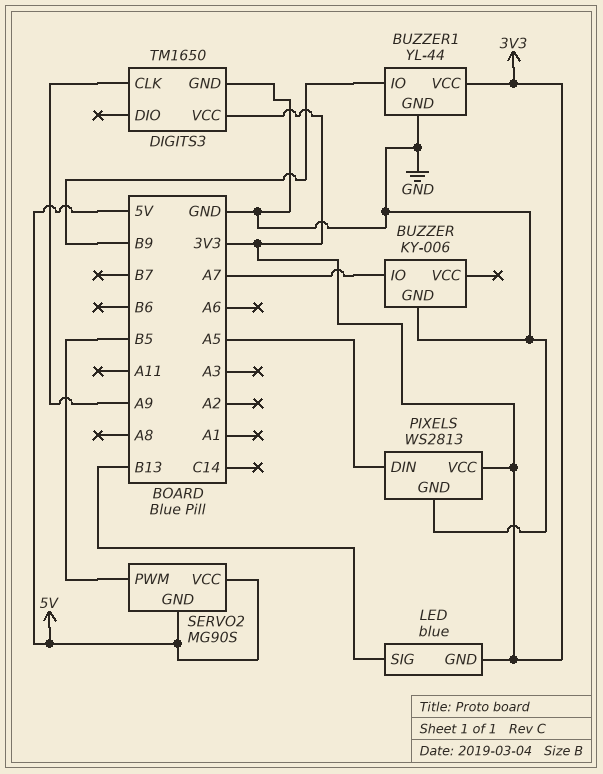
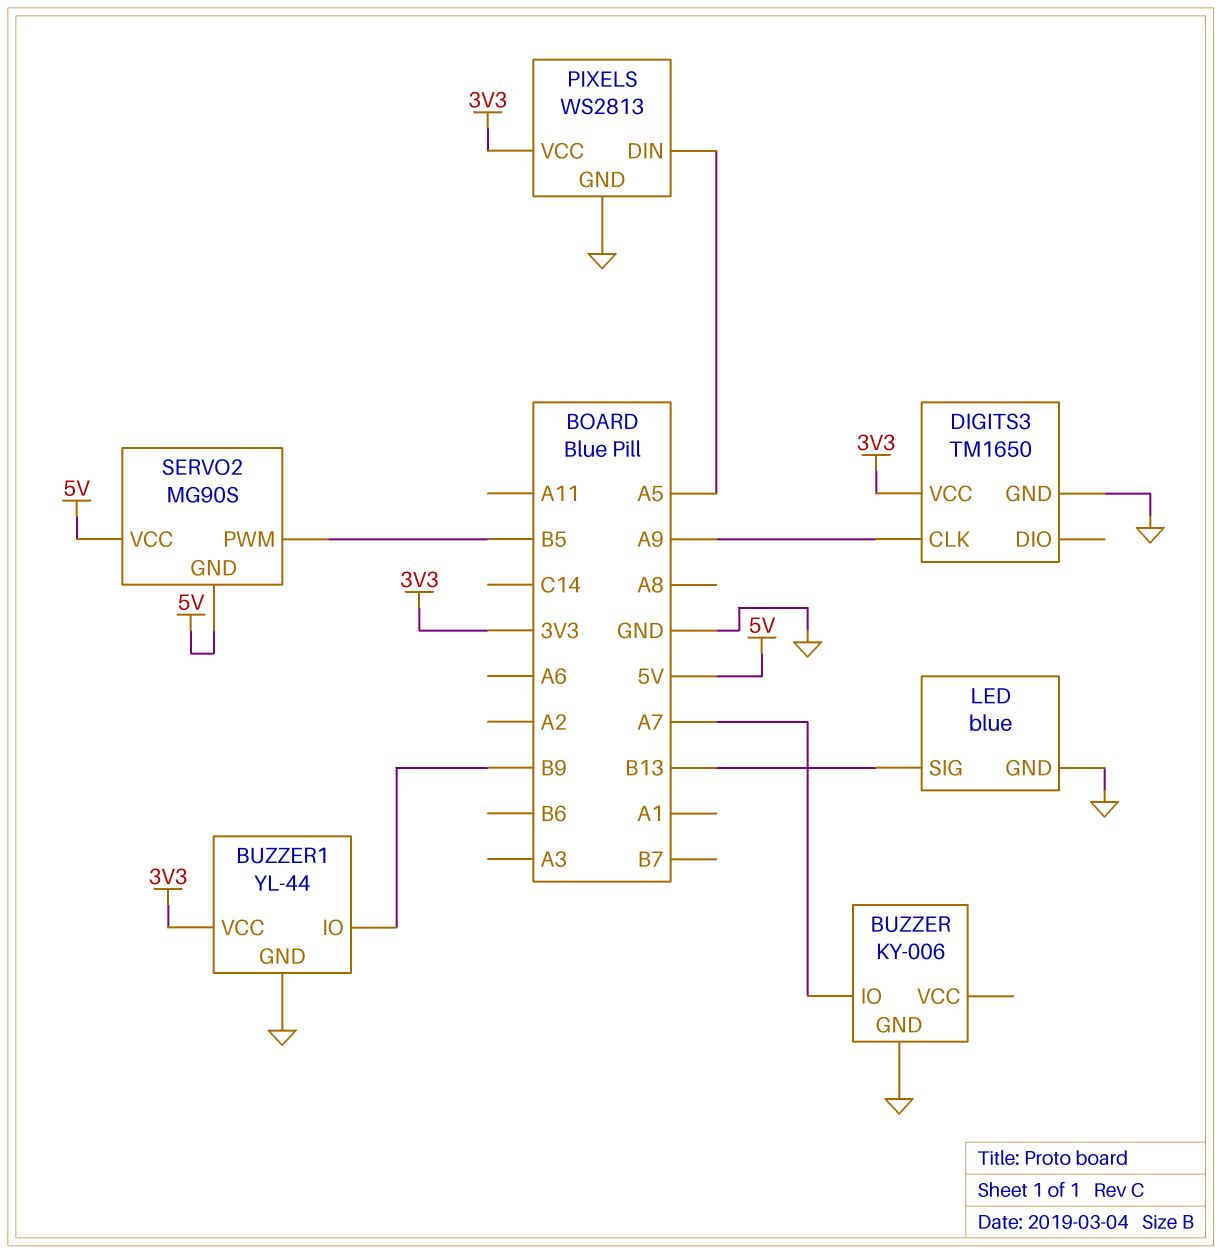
LED pin GND: 3V3 -> GND

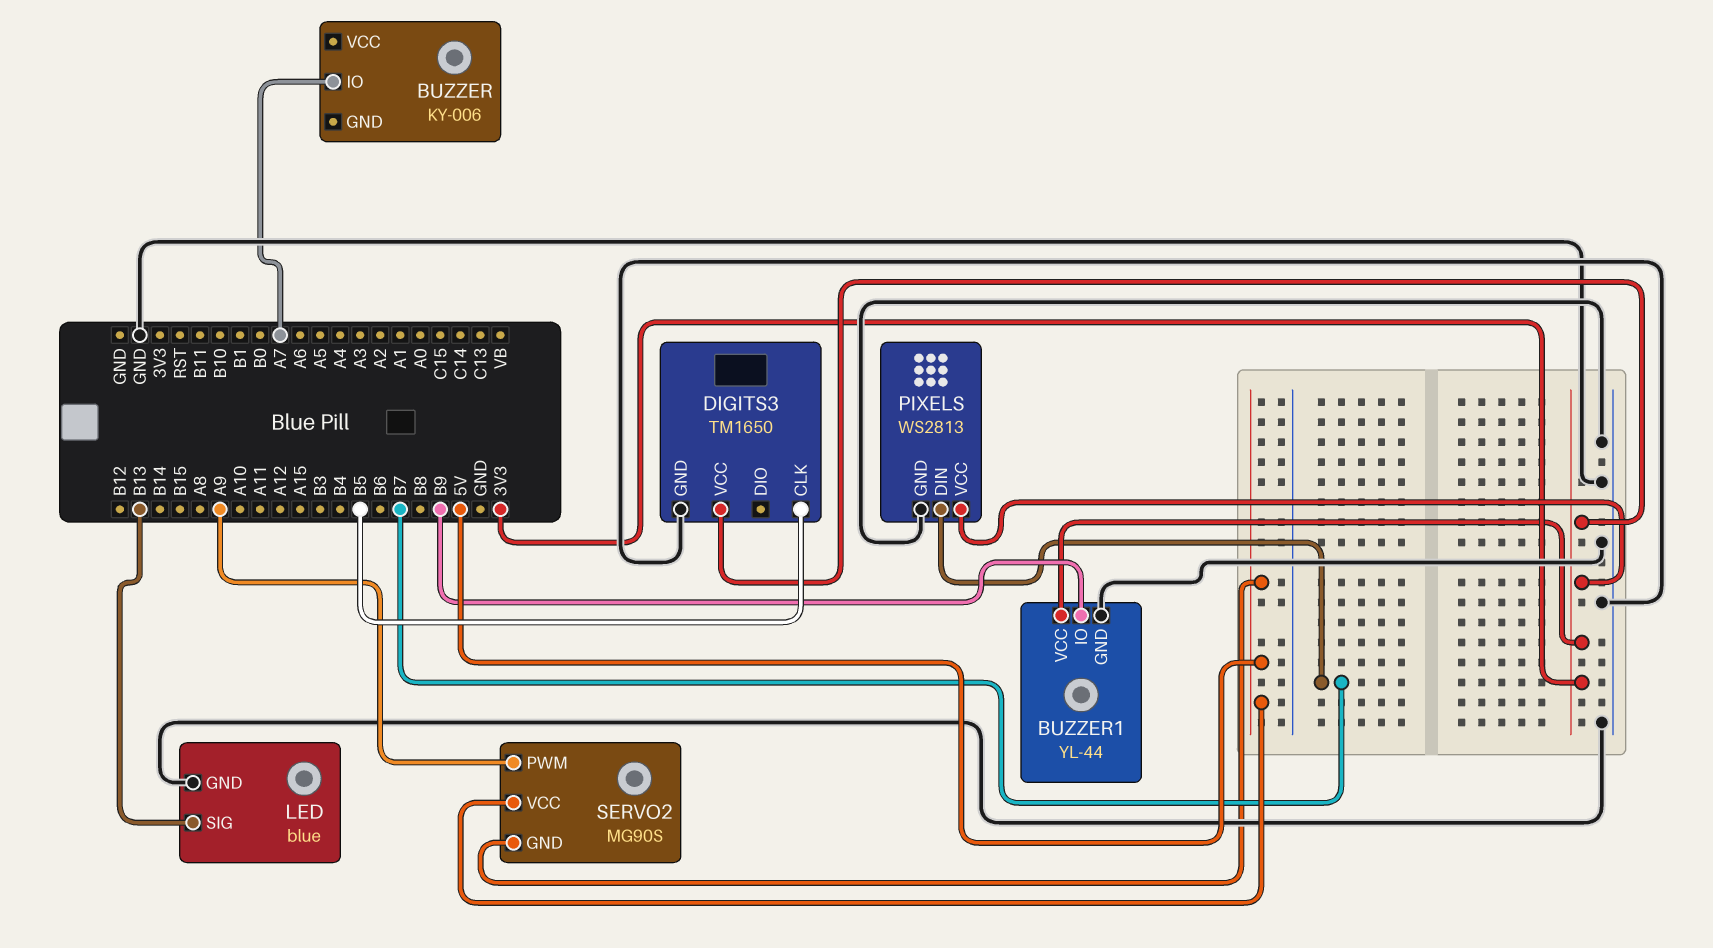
BUZZER pin GND: GND -> none
DIGITS3 pin CLK: A9 -> B5
PIXELS pin DIN: A5 -> B7
SERVO2 pin PWM: B5 -> A9

